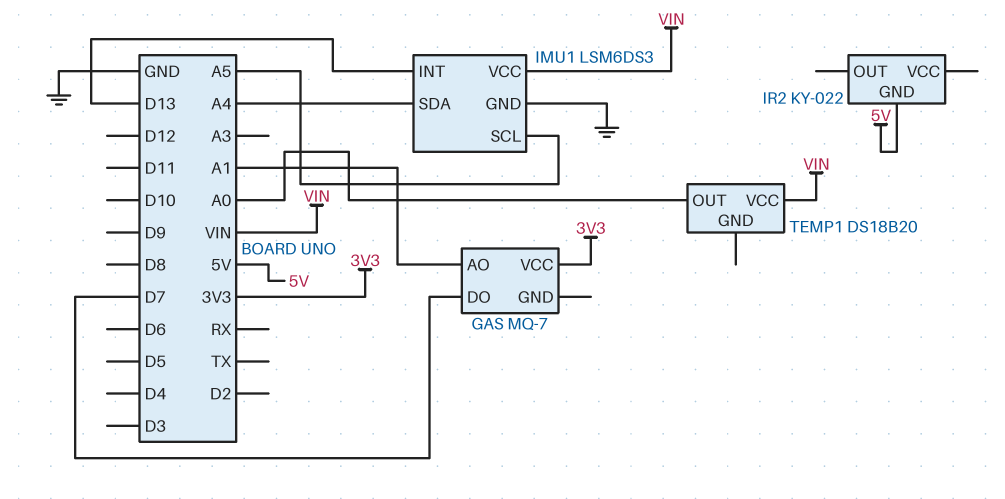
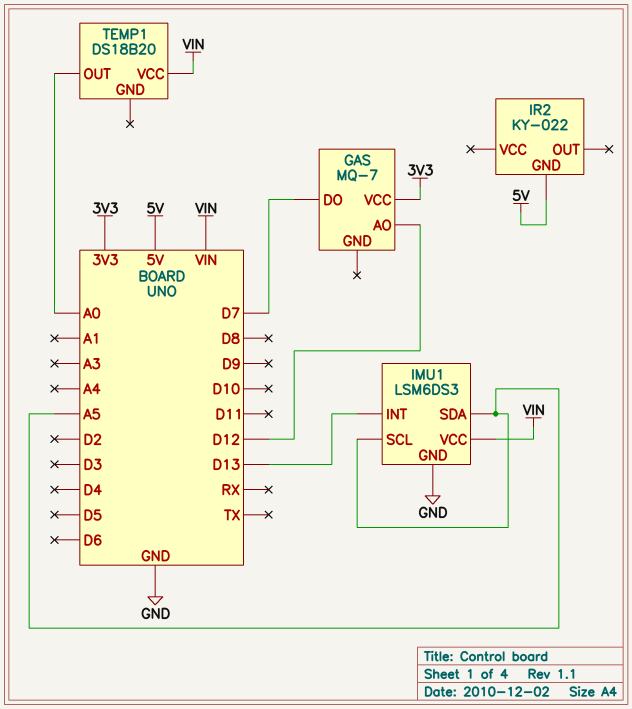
GAS pin AO: A1 -> D12
IMU1 pin SDA: A4 -> A5

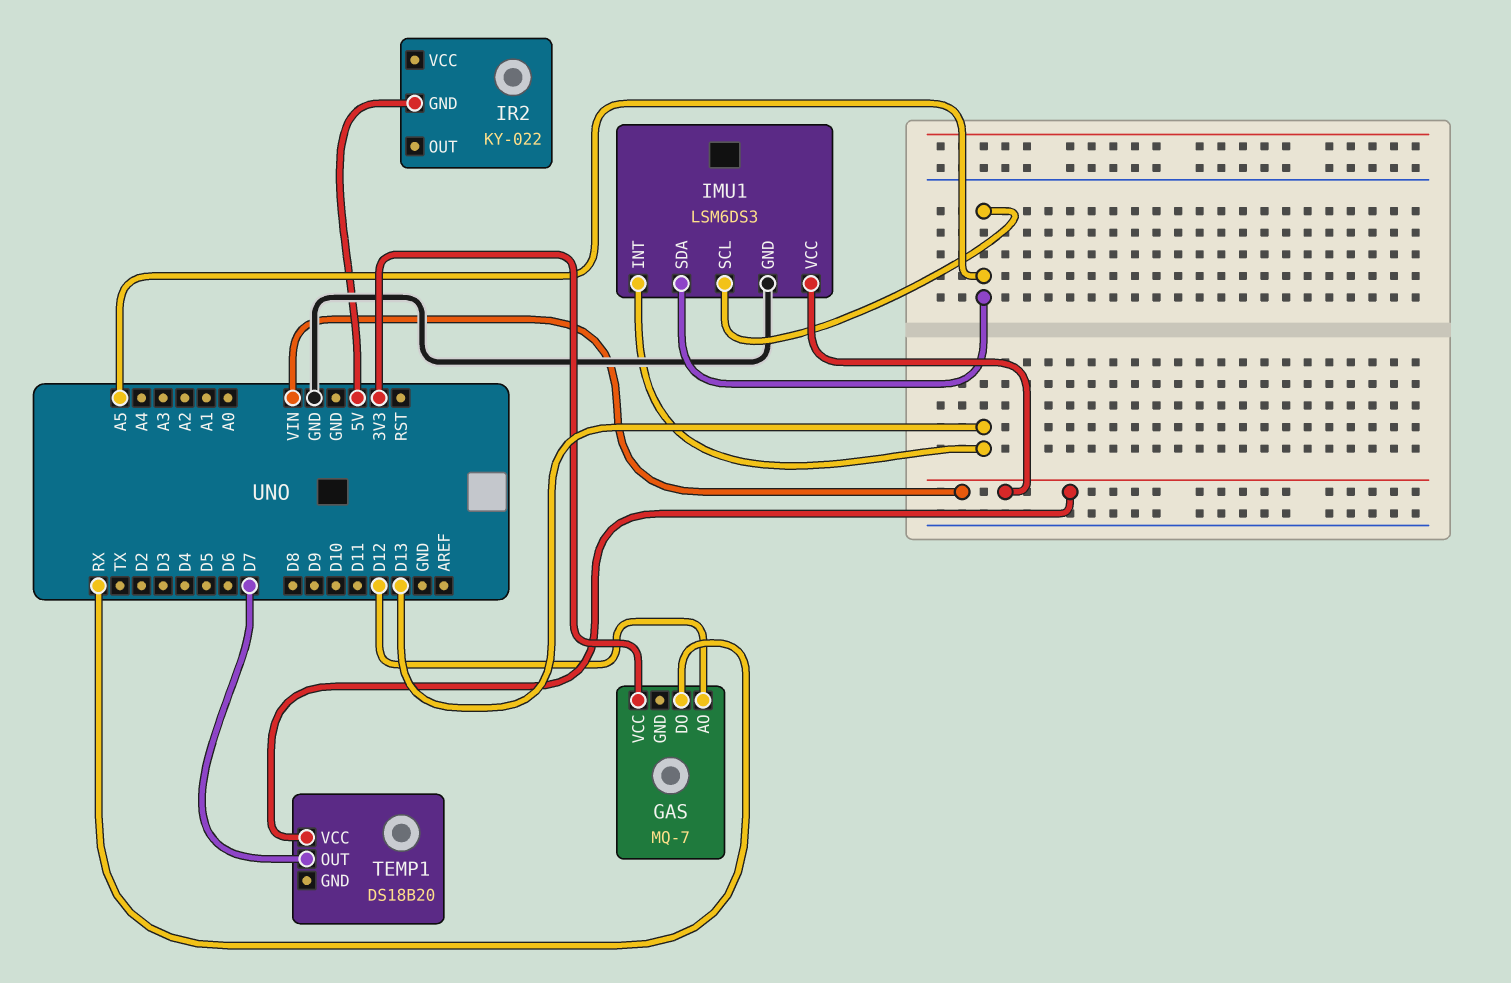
GAS pin DO: D7 -> RX
TEMP1 pin OUT: A0 -> D7

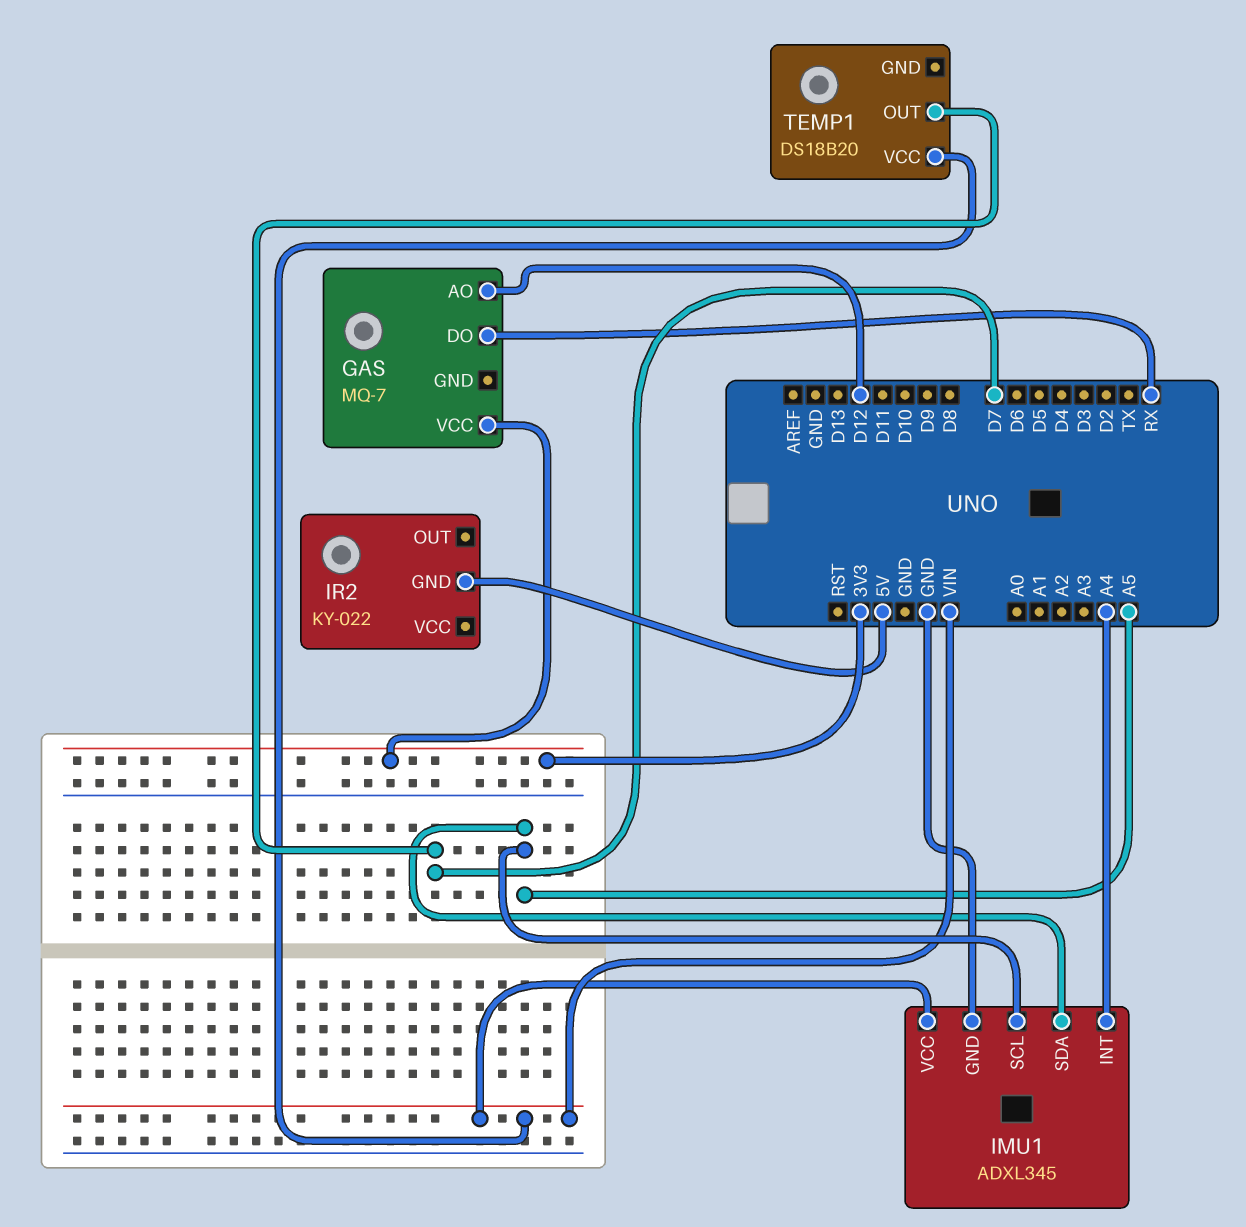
IMU1: LSM6DS3 -> ADXL345
IMU1 pin INT: D13 -> A4

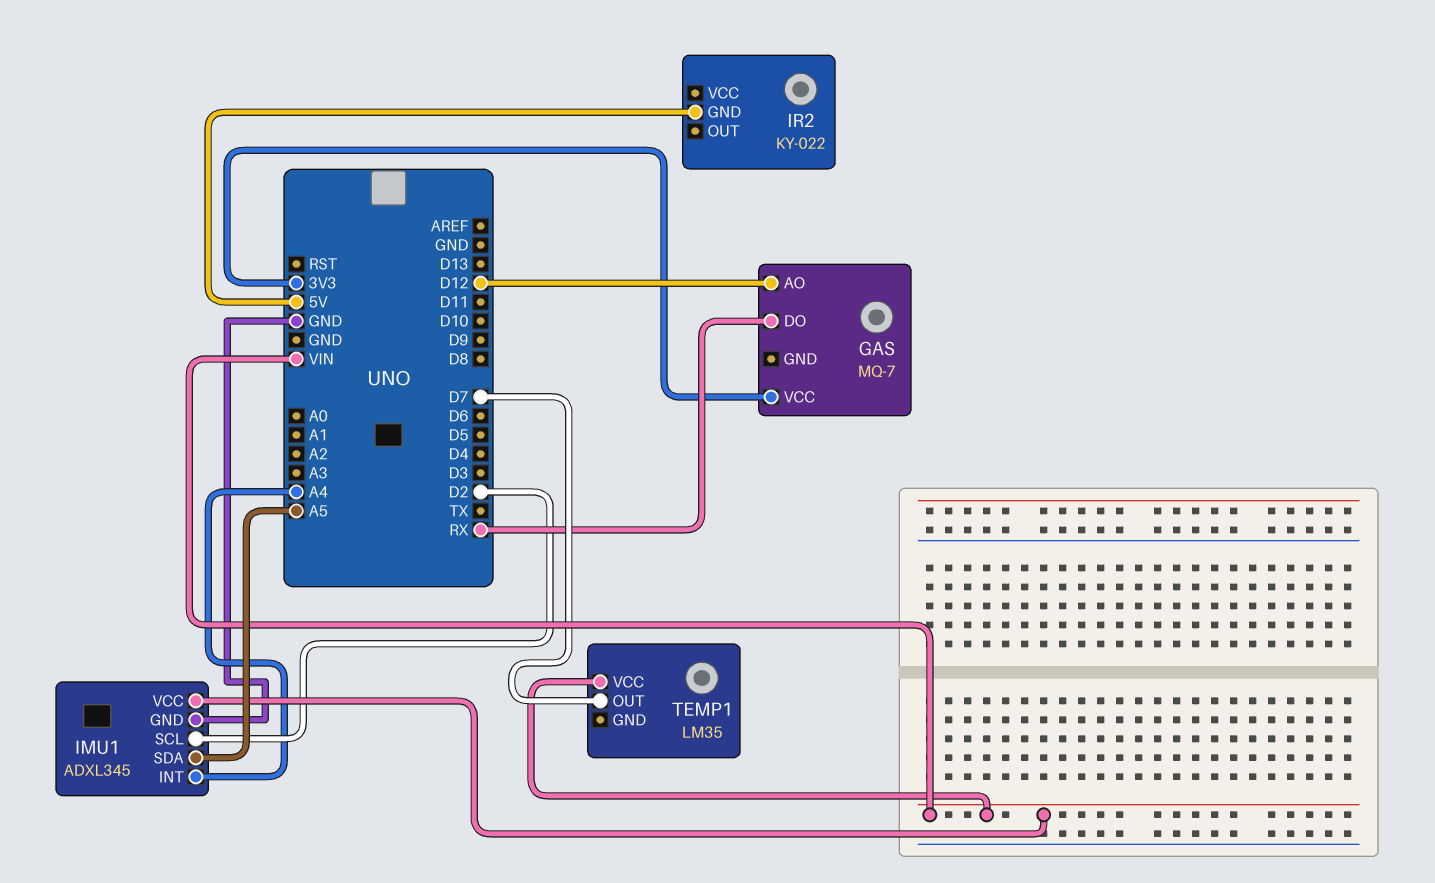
IMU1 pin SCL: A5 -> D2
TEMP1: DS18B20 -> LM35

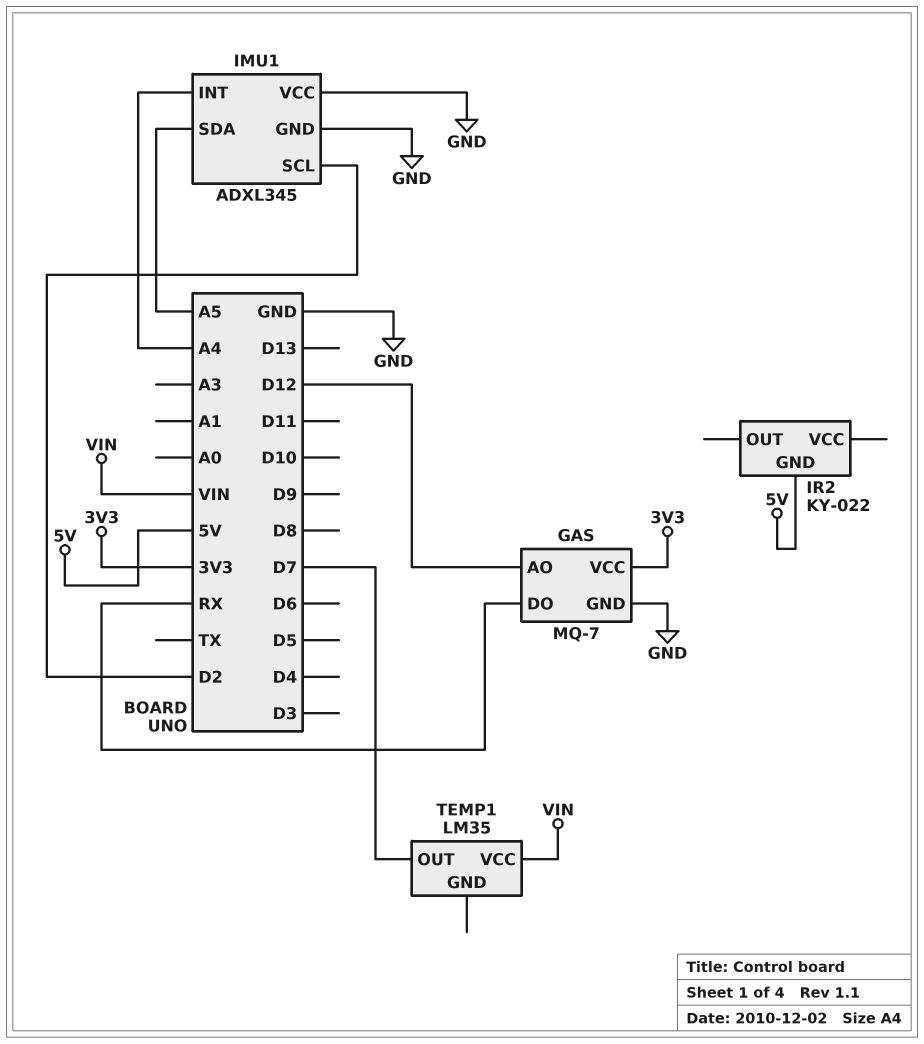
GAS pin GND: none -> GND
IMU1 pin VCC: VIN -> GND

